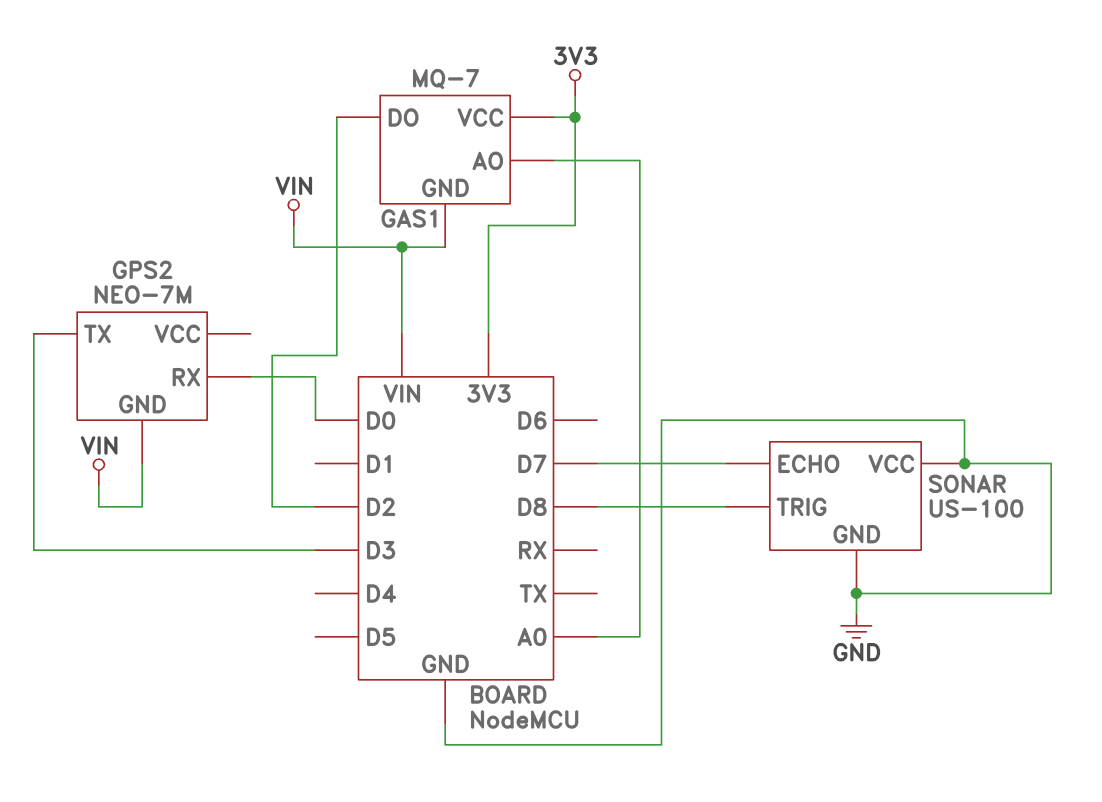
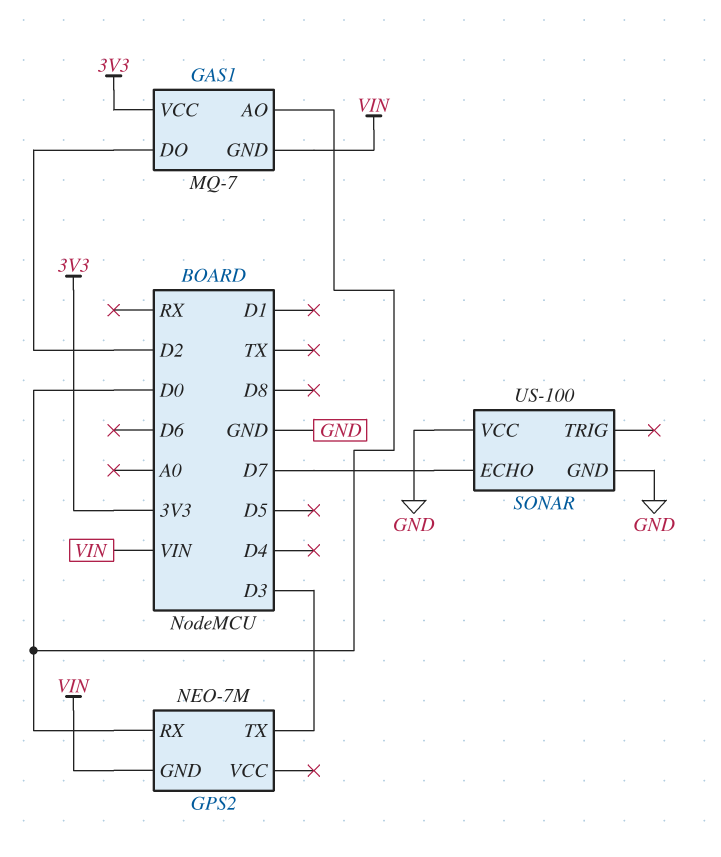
GAS1 pin AO: A0 -> D0
SONAR pin TRIG: D8 -> none

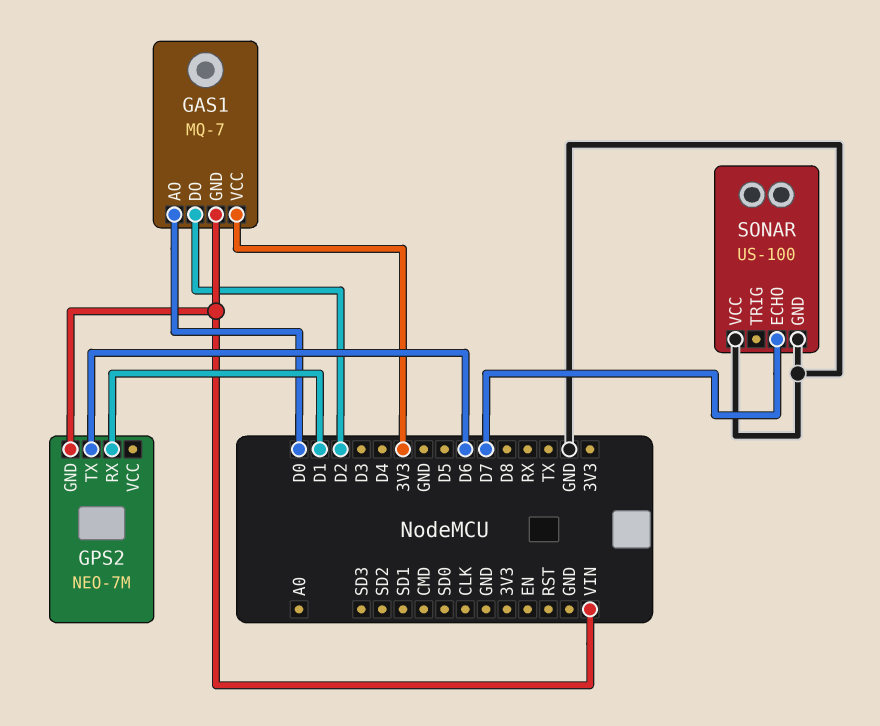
GPS2 pin RX: D0 -> D1
GPS2 pin TX: D3 -> D6

